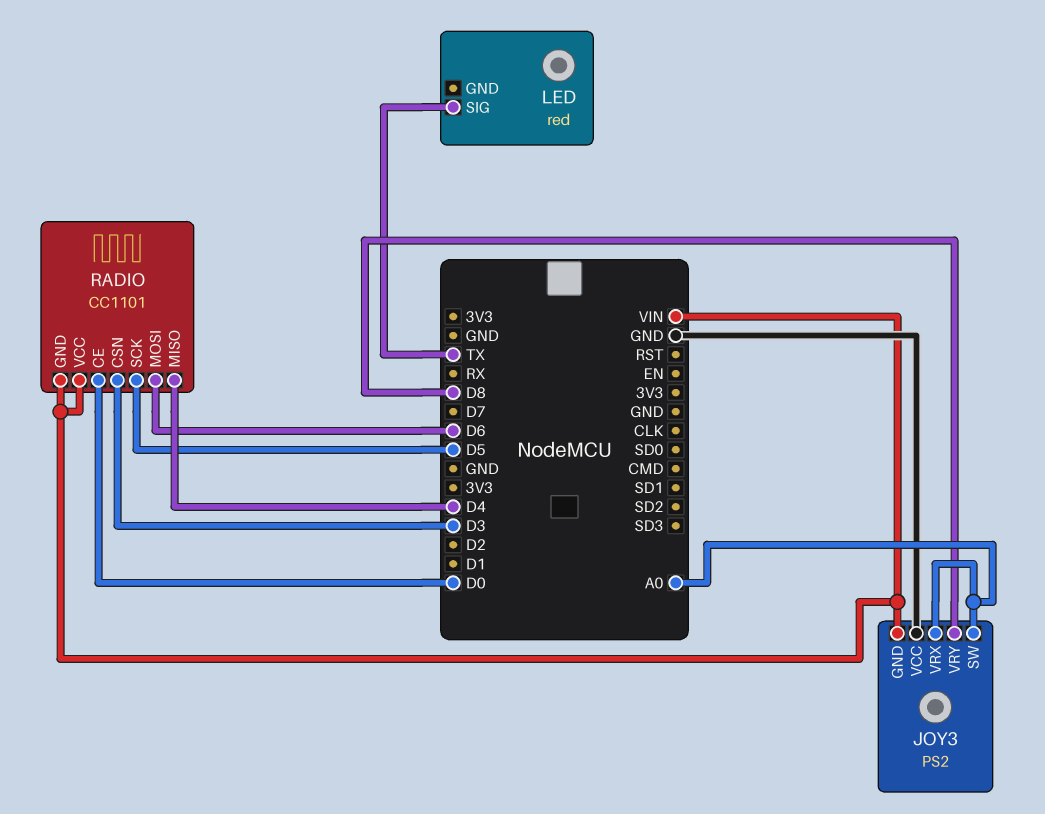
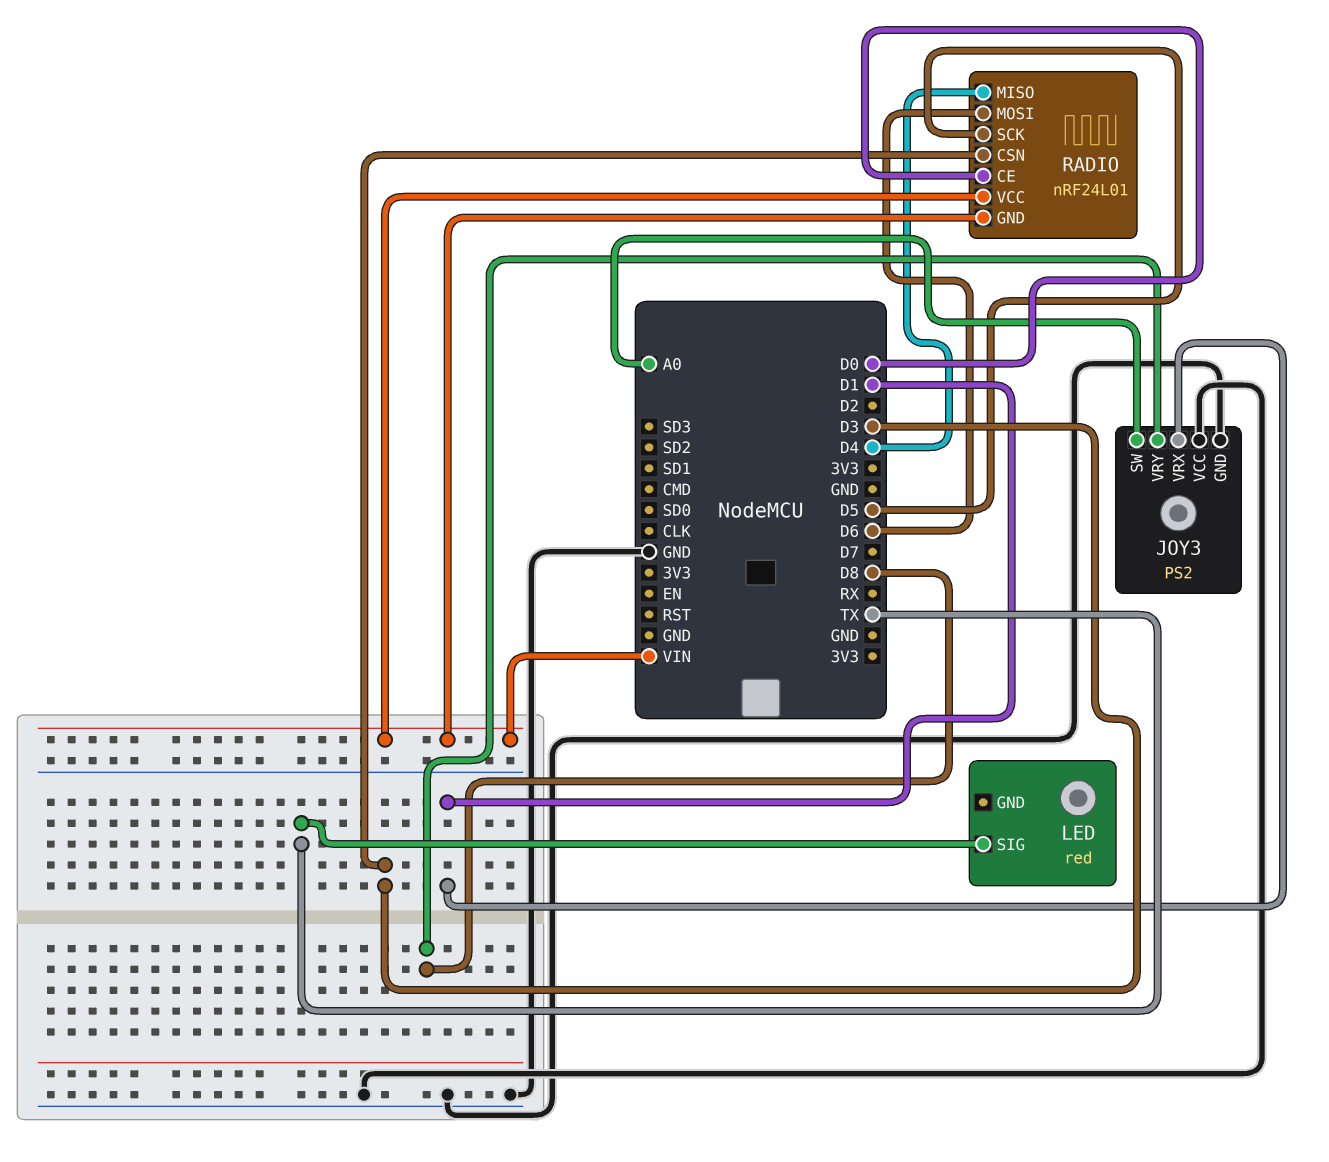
JOY3 pin GND: VIN -> GND
JOY3 pin VRX: A0 -> D1
RADIO: CC1101 -> nRF24L01

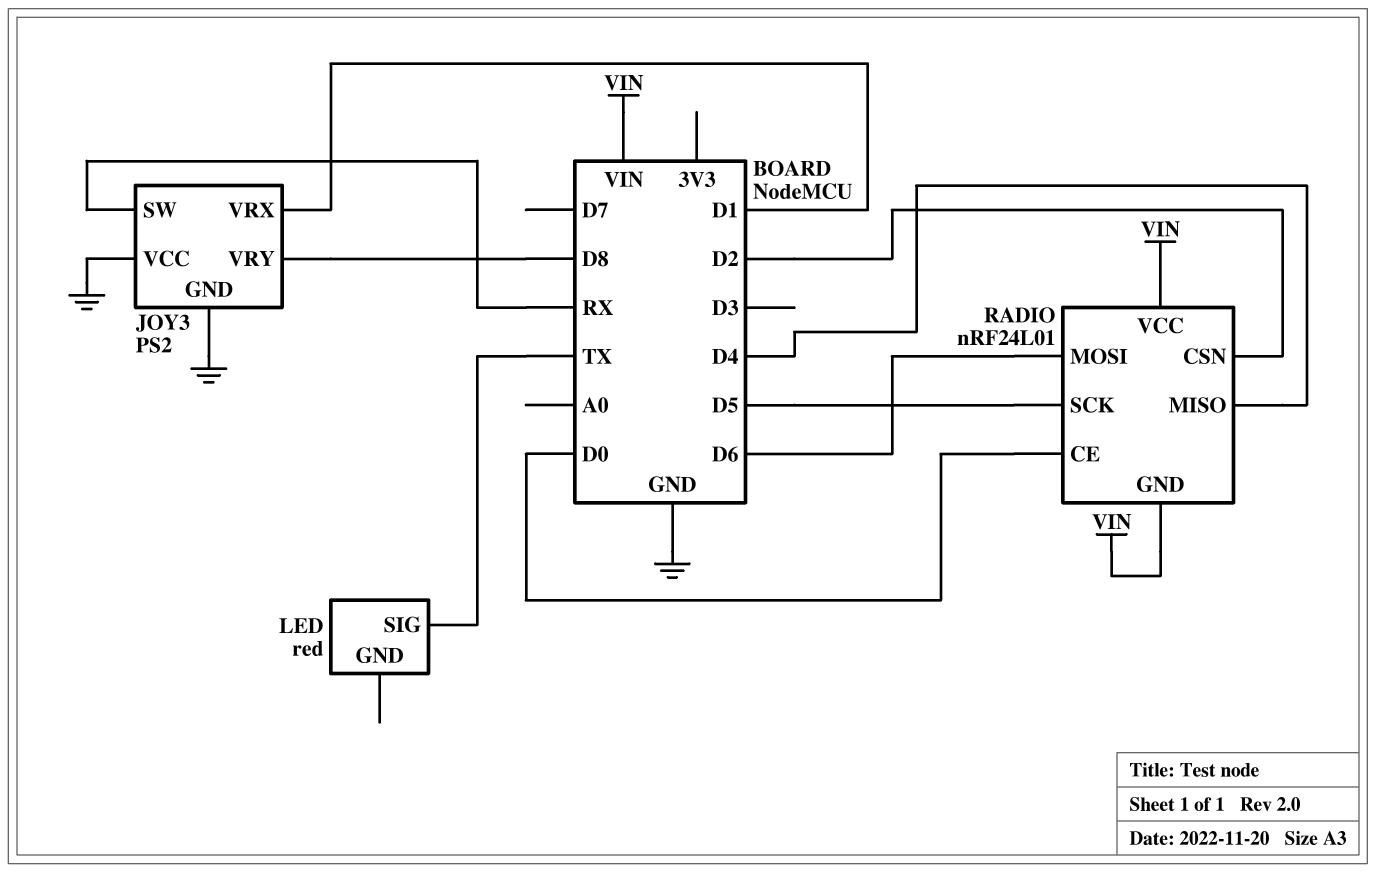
JOY3 pin SW: A0 -> RX
RADIO pin CSN: D3 -> D2

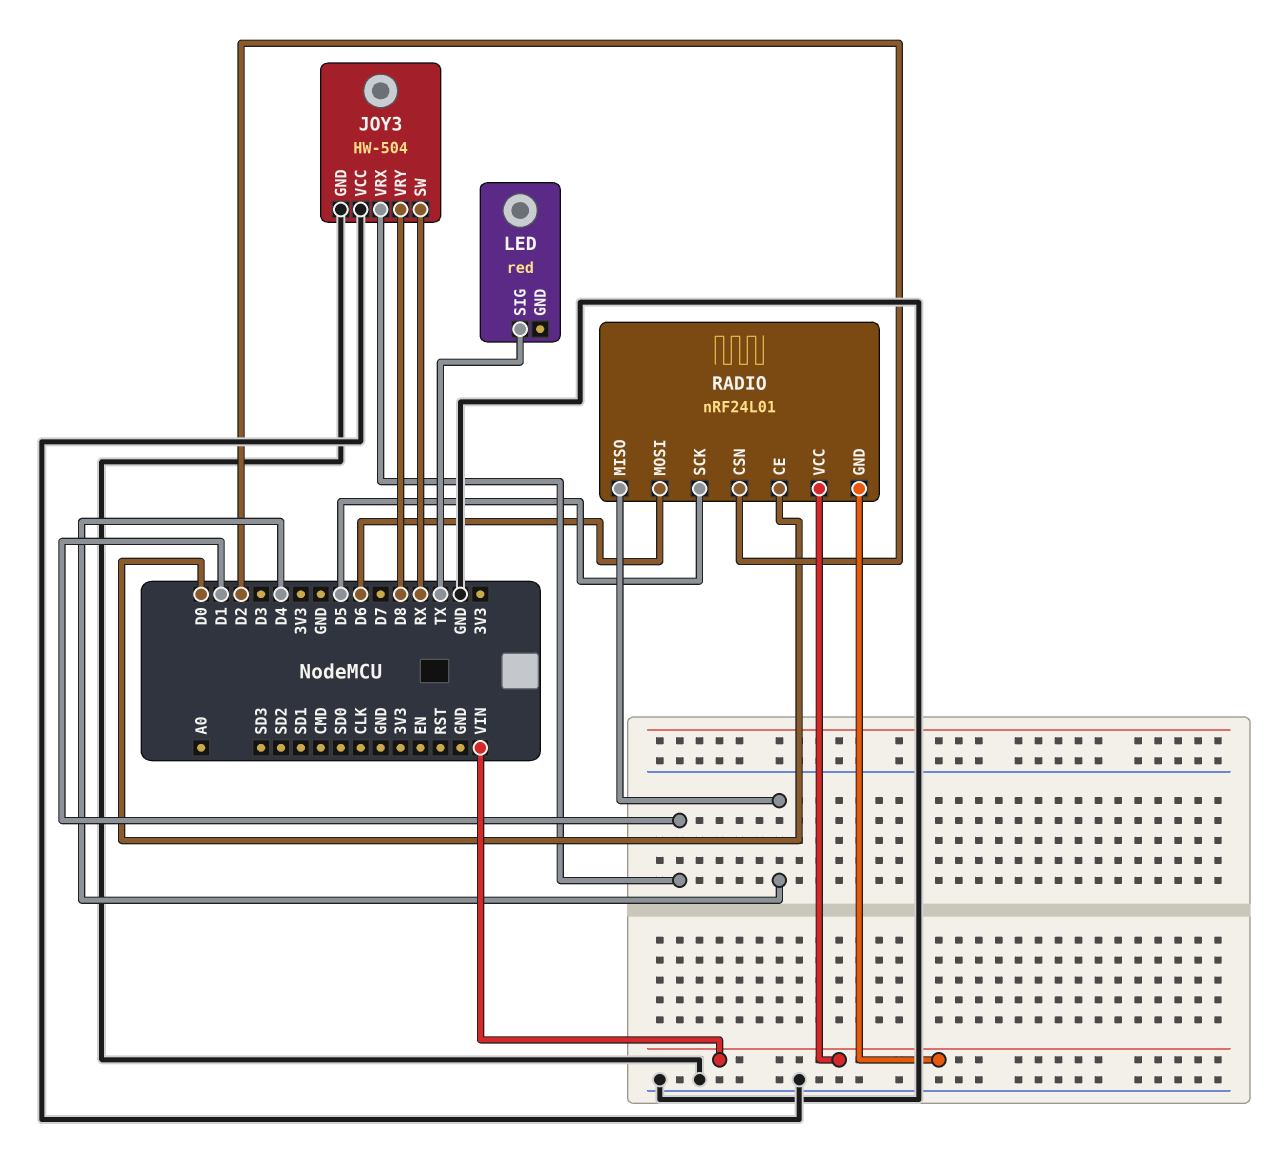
JOY3: PS2 -> HW-504

